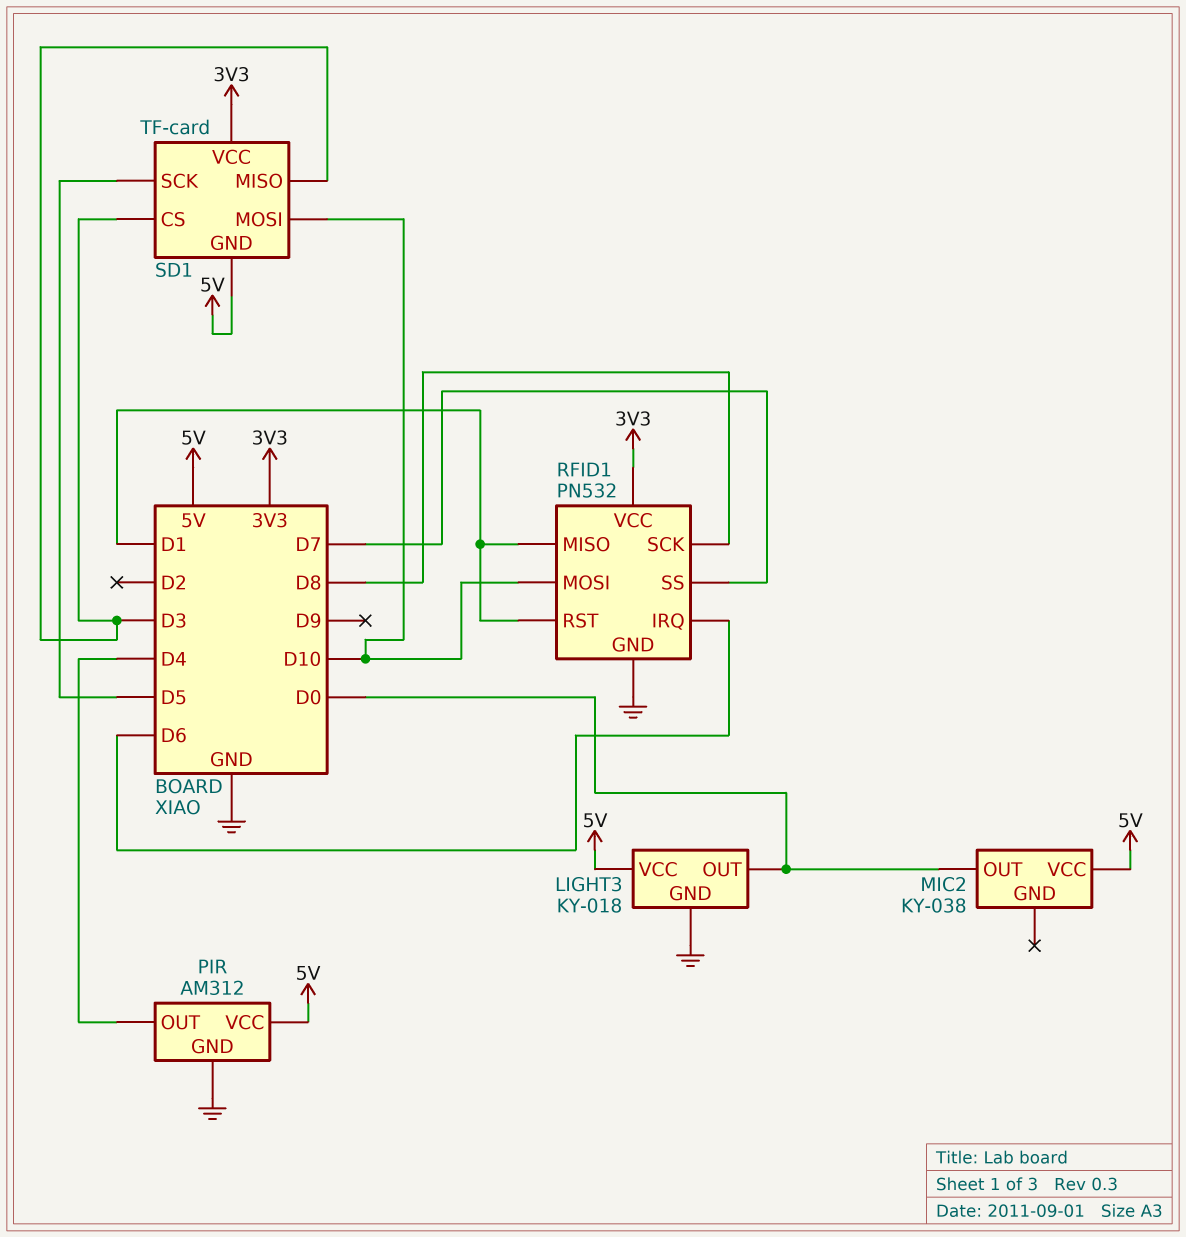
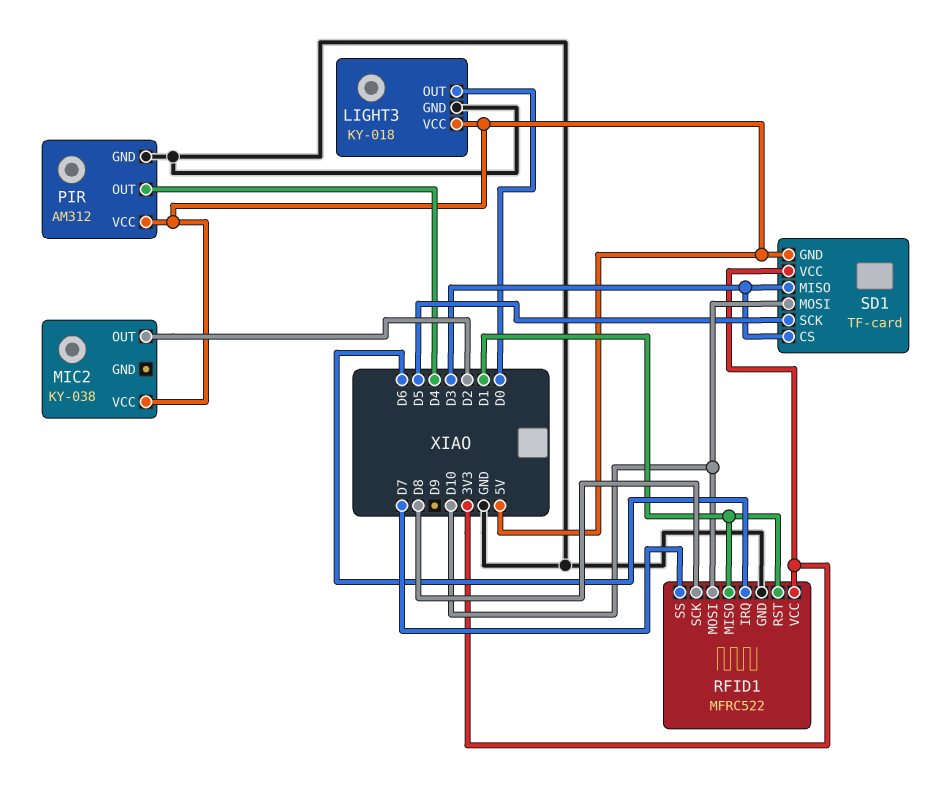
MIC2 pin OUT: D0 -> D2
RFID1: PN532 -> MFRC522

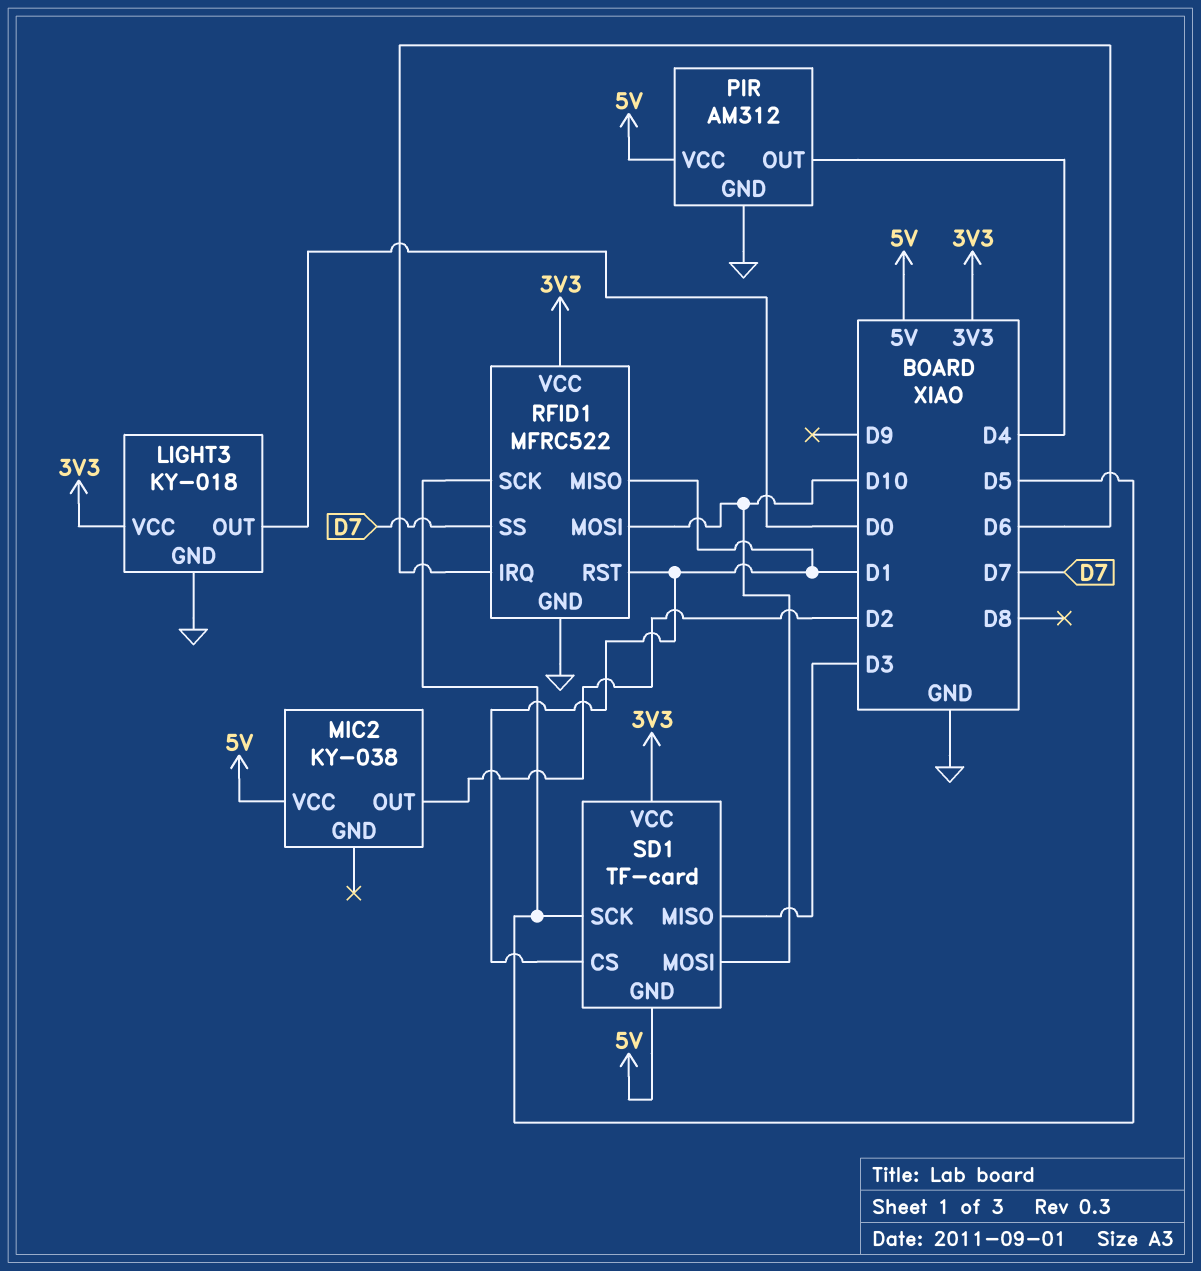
LIGHT3 pin VCC: 5V -> 3V3
RFID1 pin SCK: D8 -> D5
SD1 pin CS: D3 -> D1

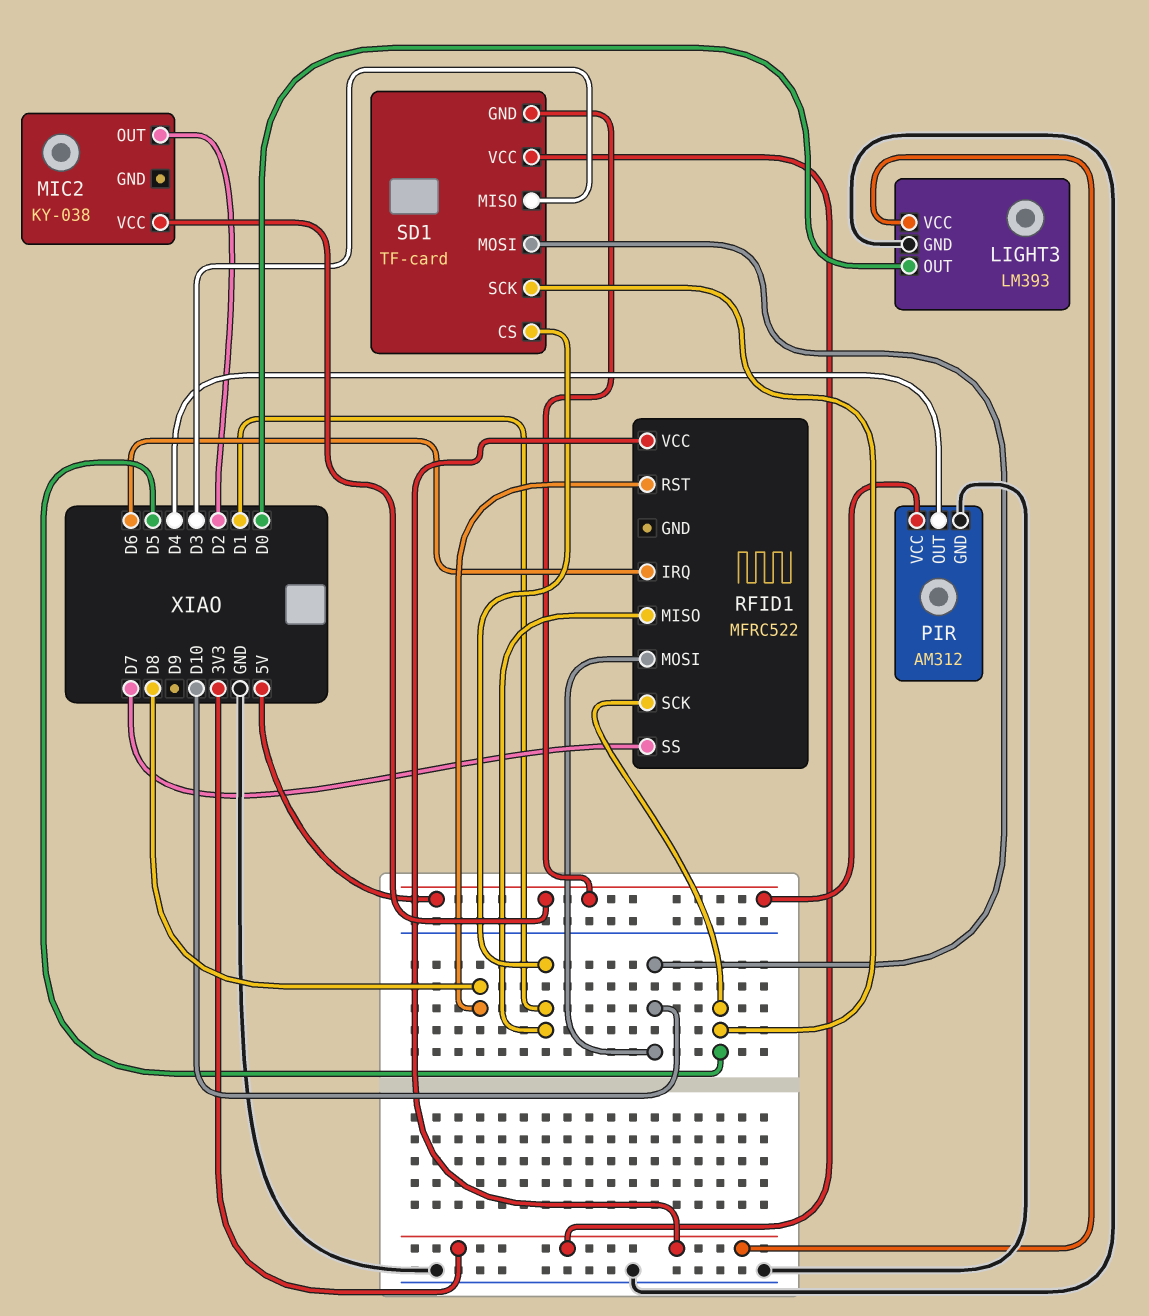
LIGHT3: KY-018 -> LM393
RFID1 pin GND: GND -> none
RFID1 pin RST: D1 -> D8

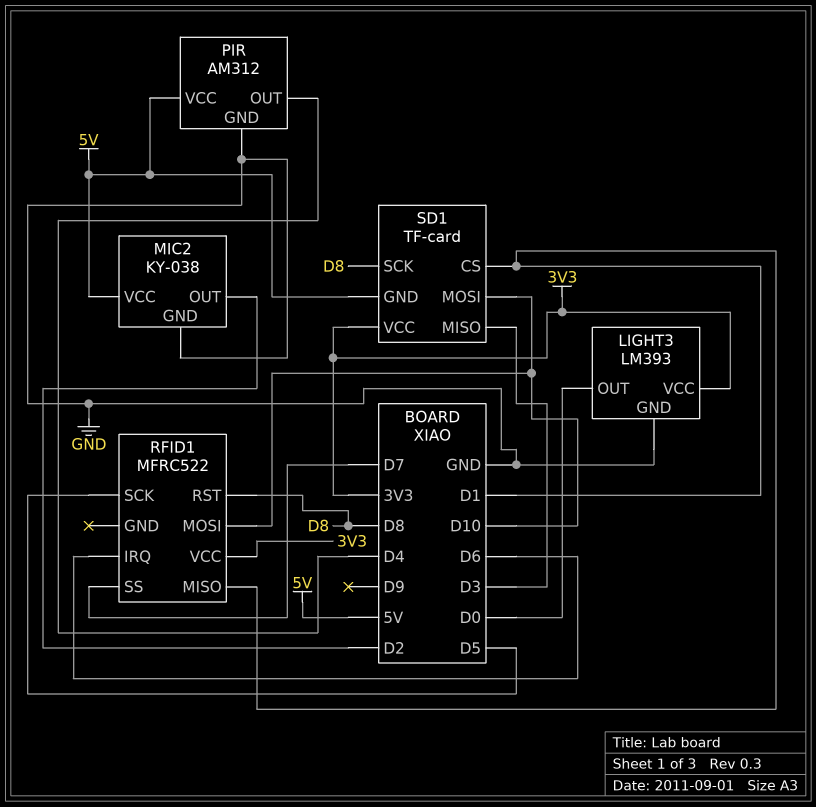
MIC2 pin GND: none -> GND
SD1 pin SCK: D5 -> D8

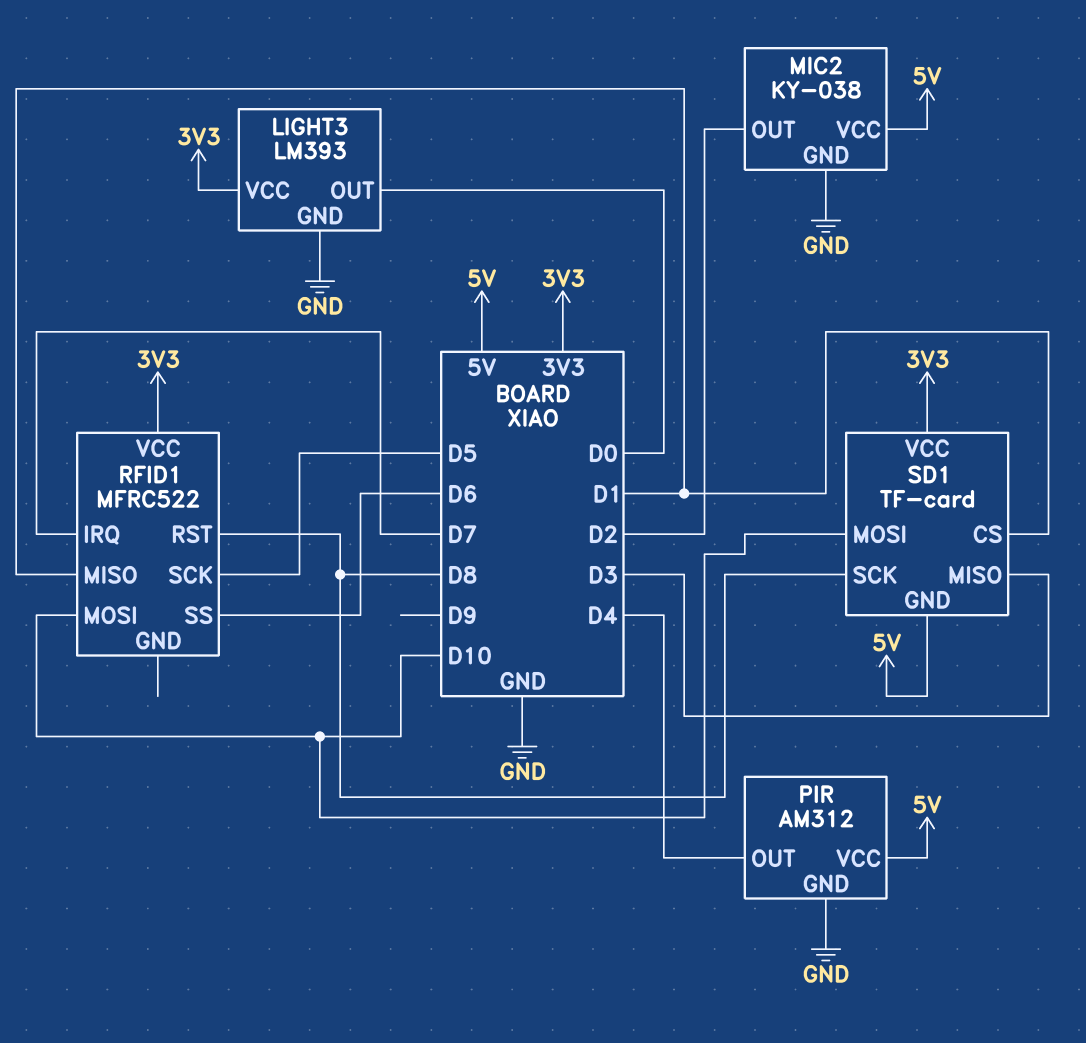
RFID1 pin IRQ: D6 -> D7
RFID1 pin SS: D7 -> D6

